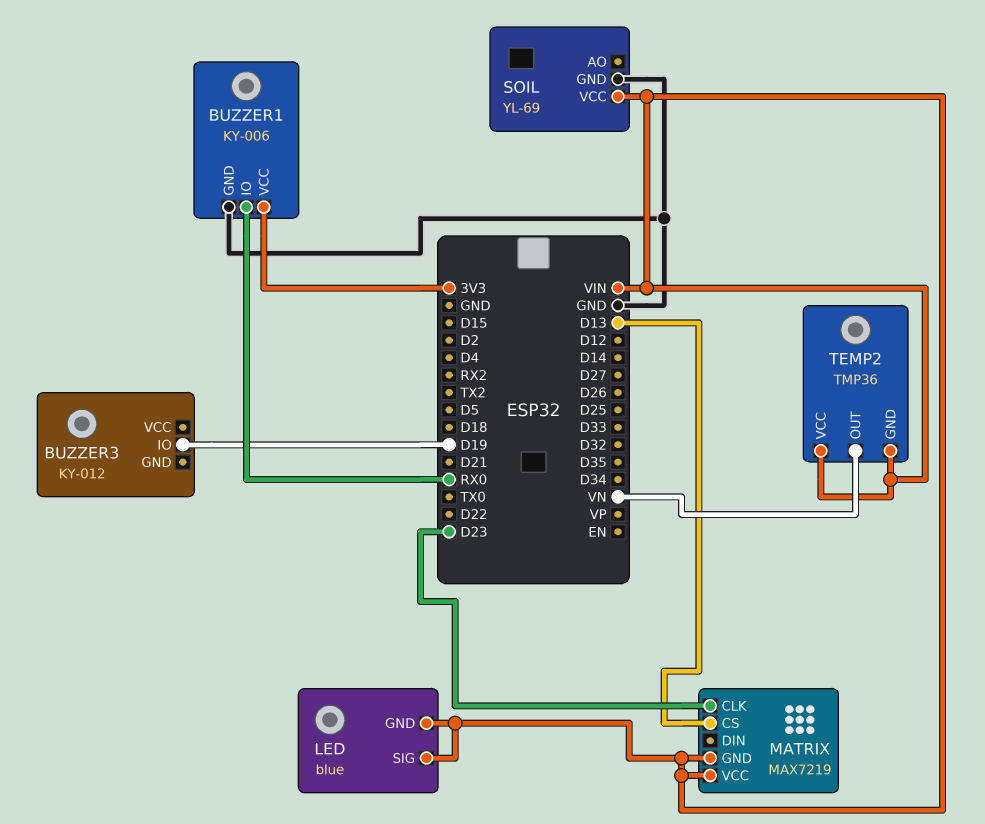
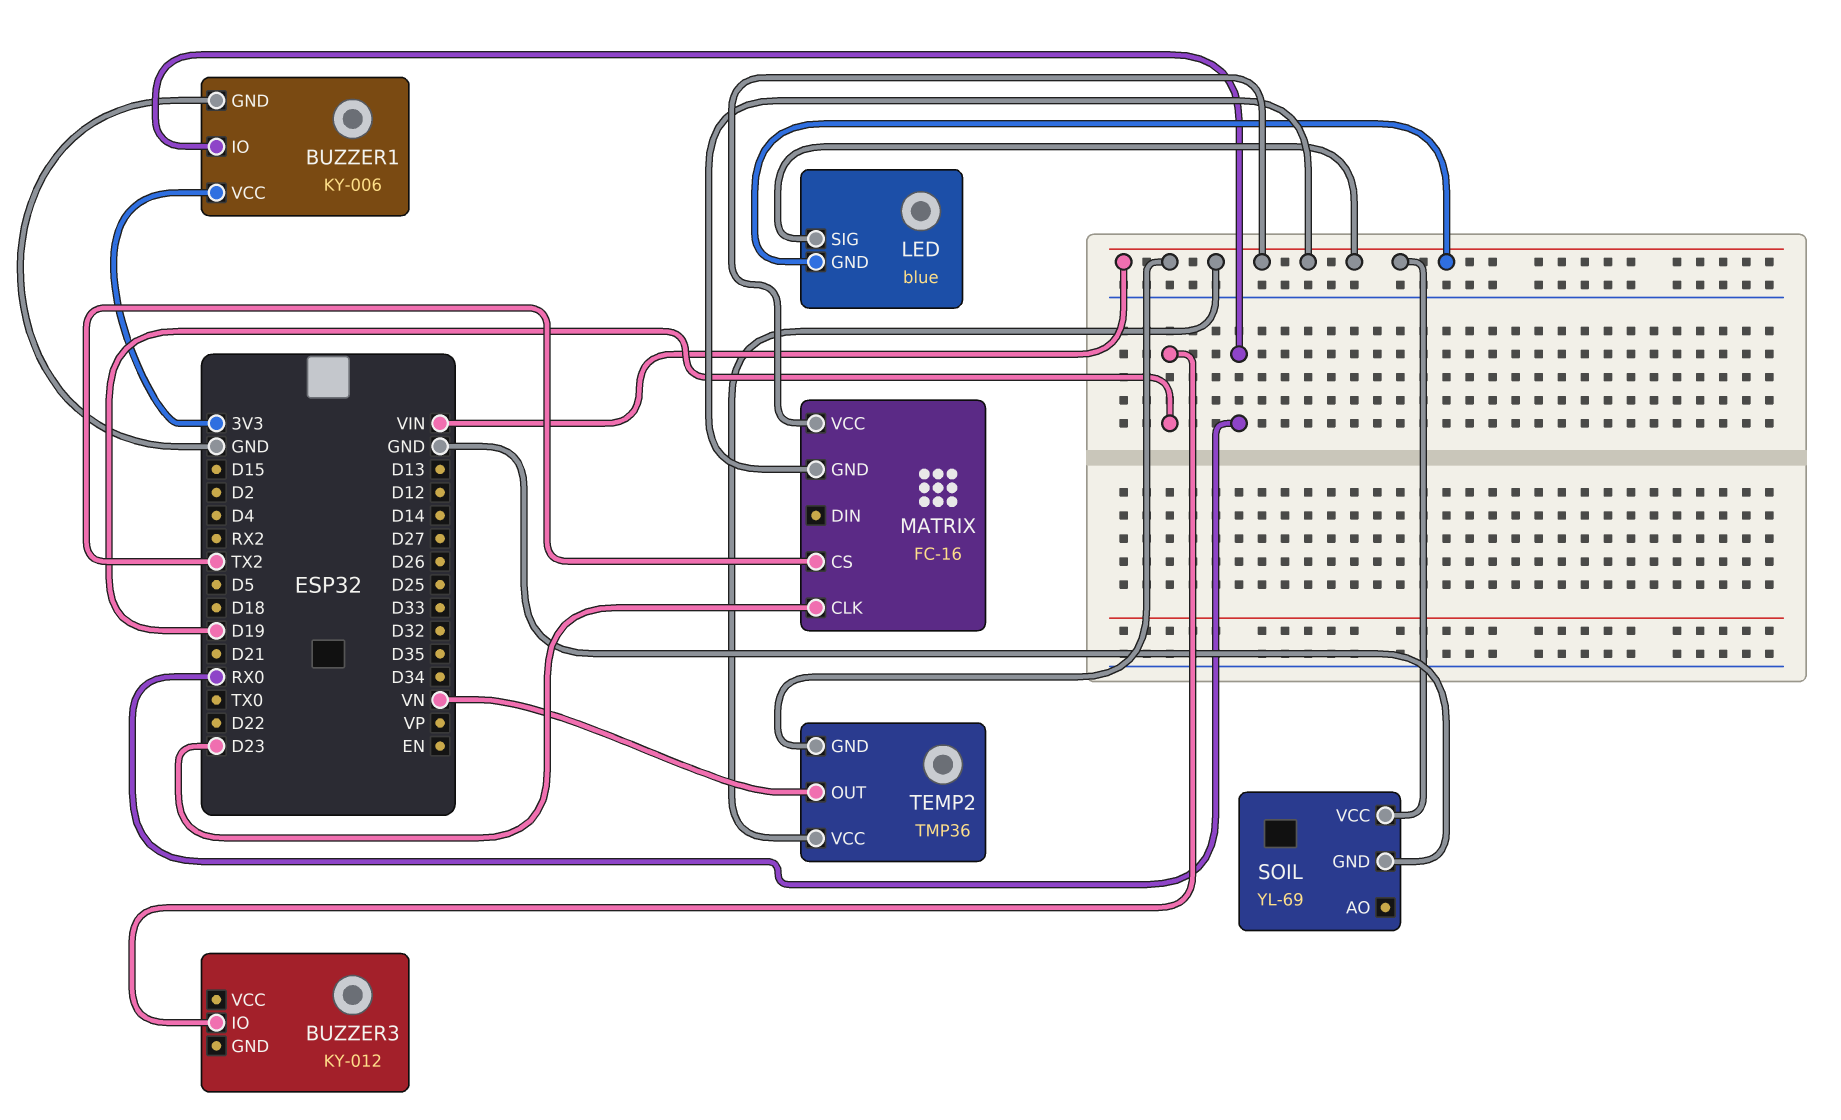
MATRIX: MAX7219 -> FC-16
MATRIX pin CS: D13 -> TX2

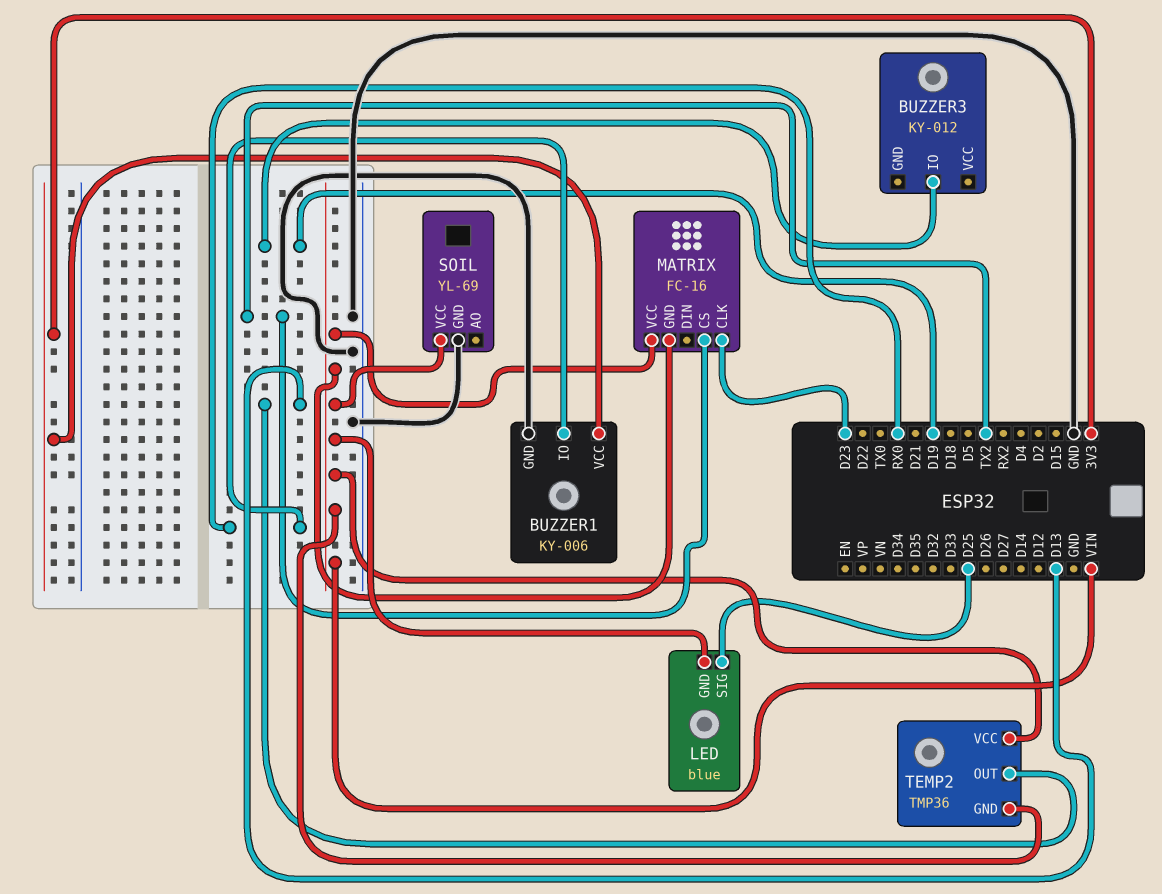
LED pin SIG: VIN -> D25
TEMP2 pin OUT: VN -> D13

